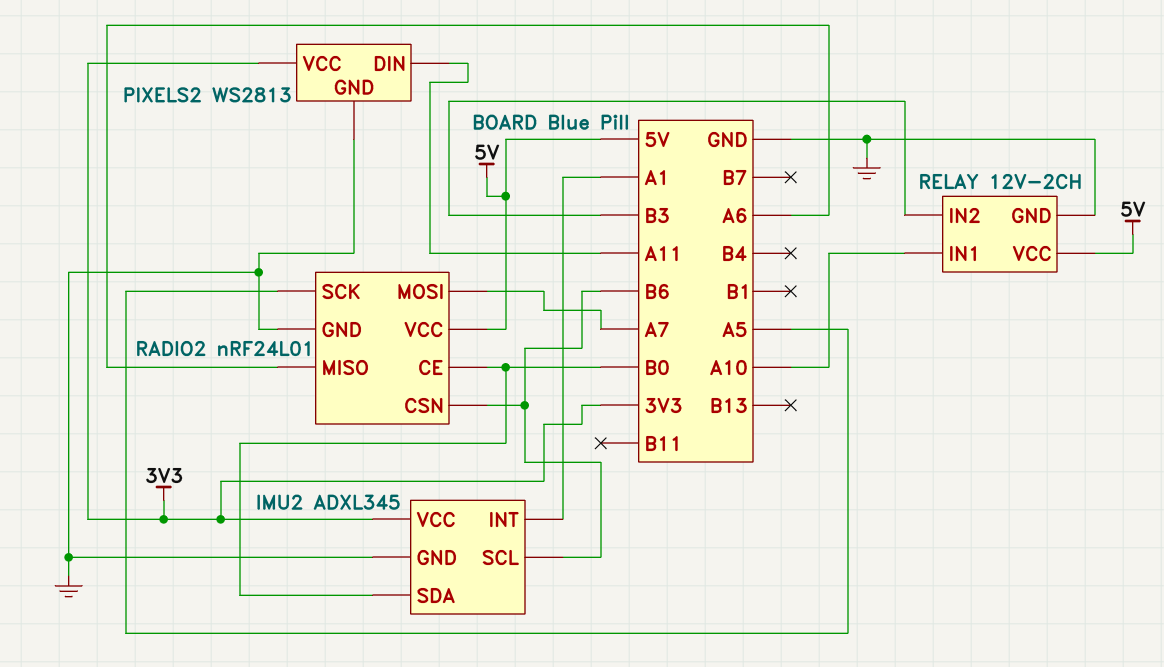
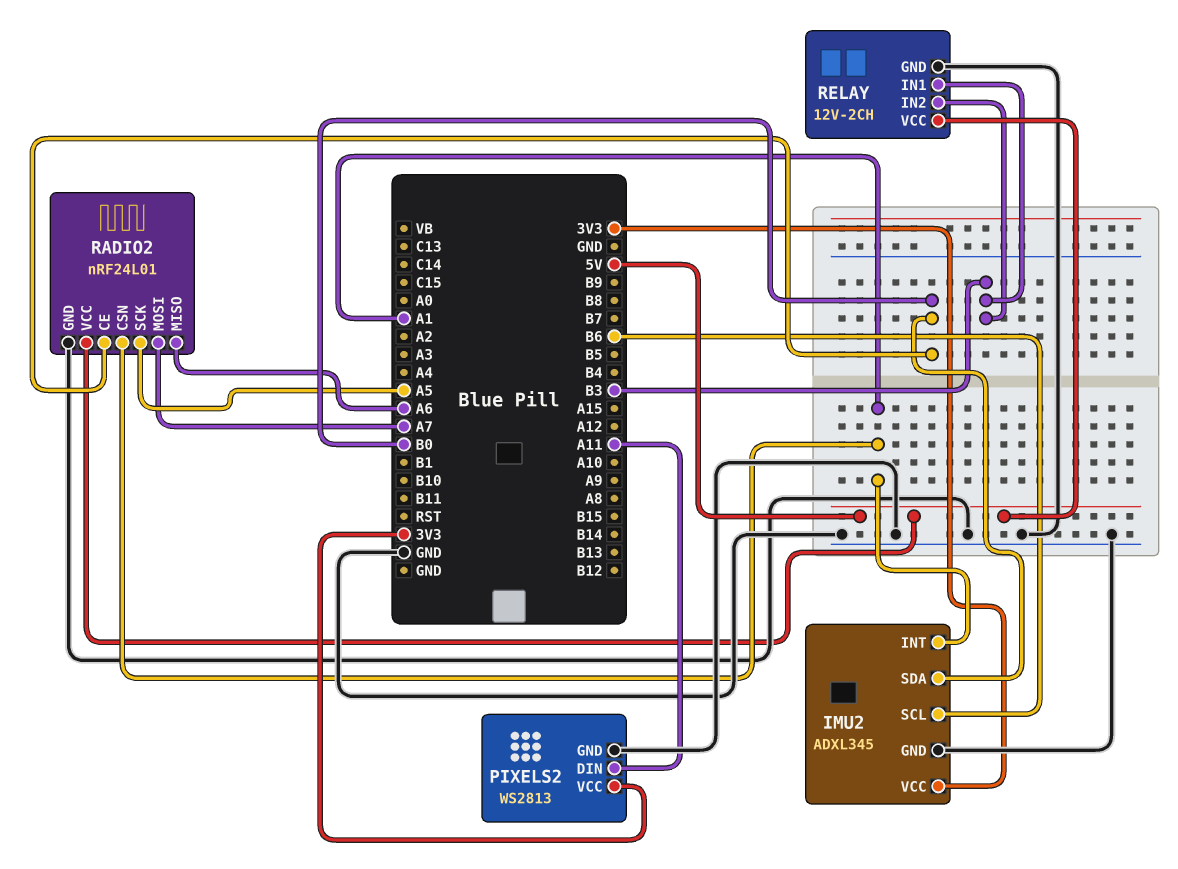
RADIO2 pin CSN: B6 -> A1
RELAY pin IN1: A10 -> B3

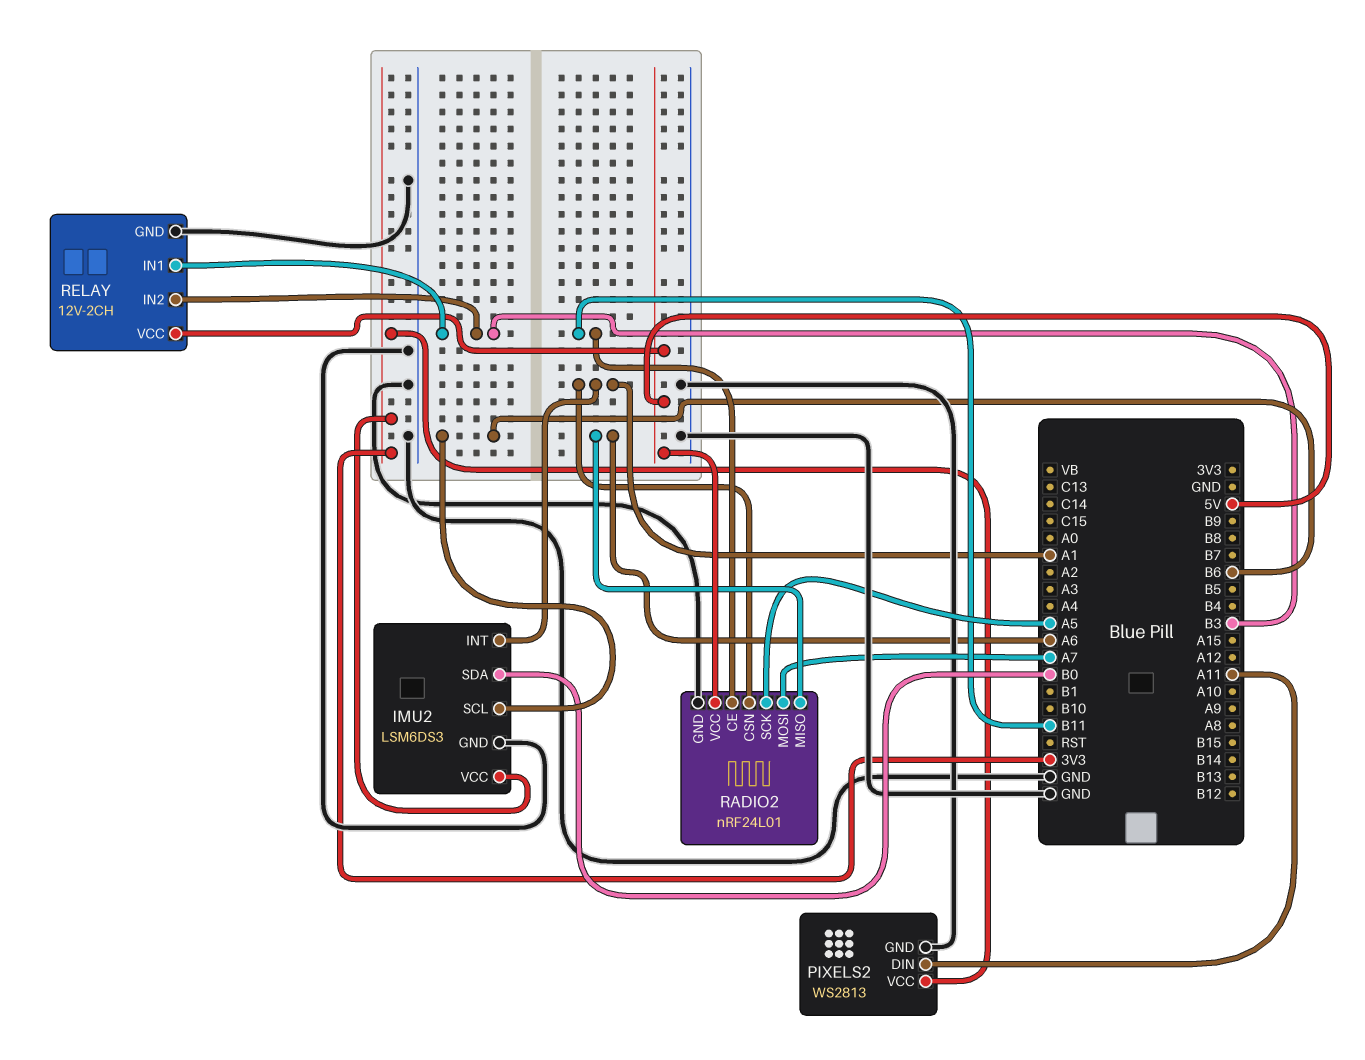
IMU2: ADXL345 -> LSM6DS3
RADIO2 pin CE: B0 -> B11

